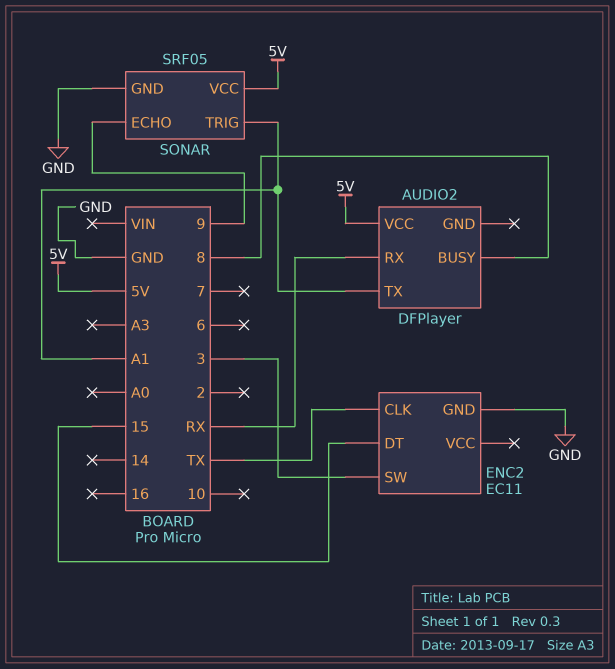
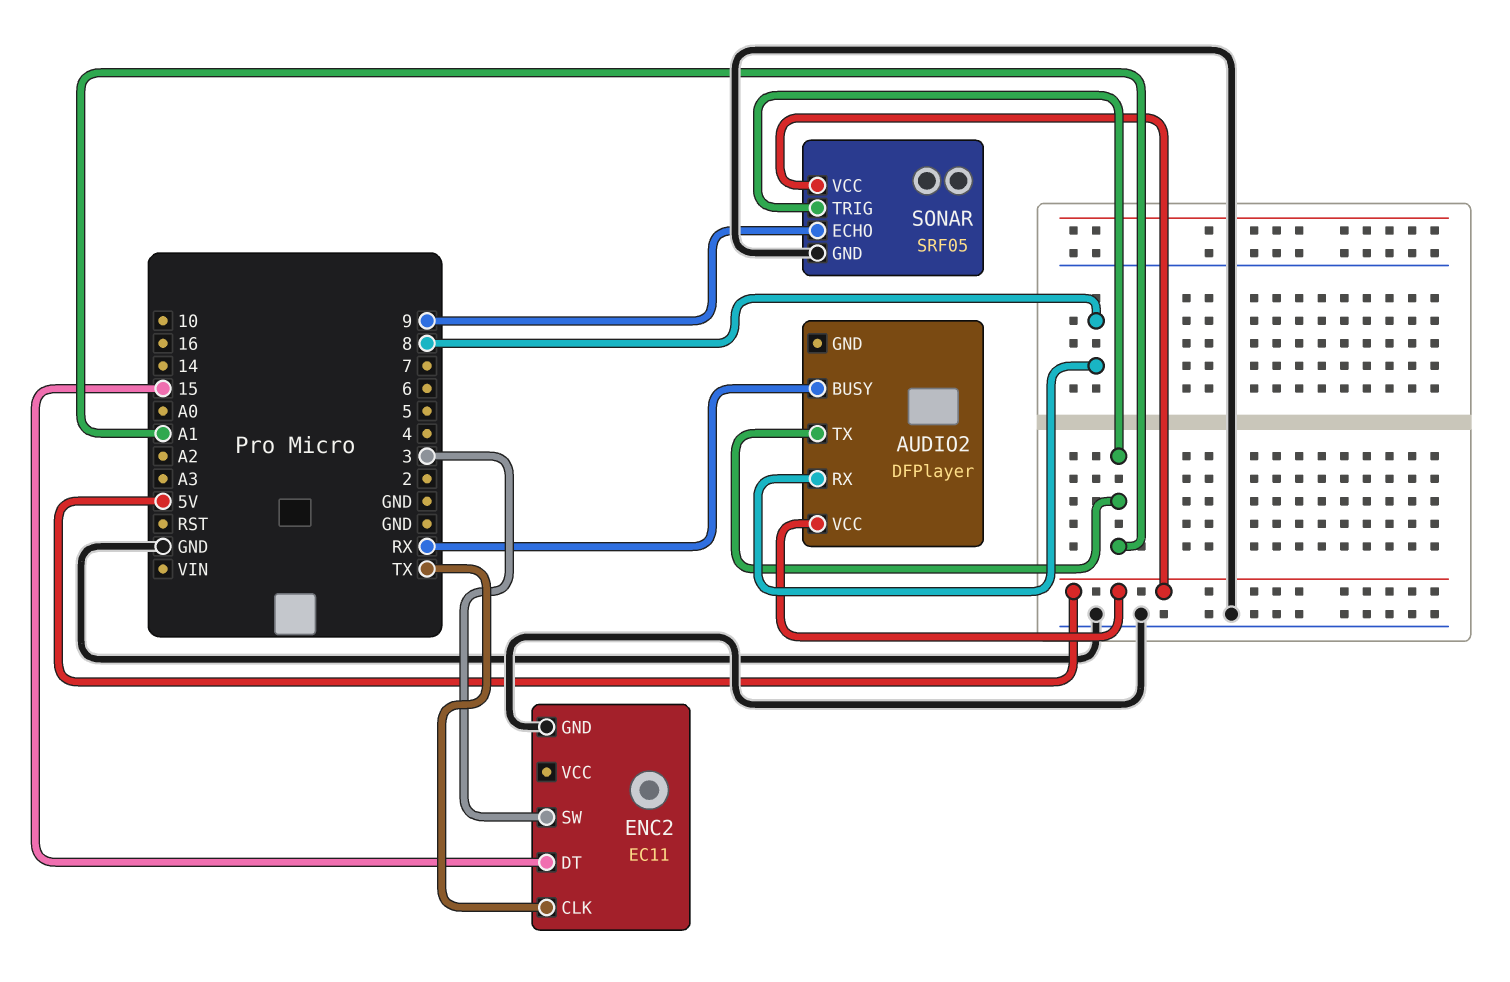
AUDIO2 pin BUSY: 8 -> RX
AUDIO2 pin RX: RX -> 8

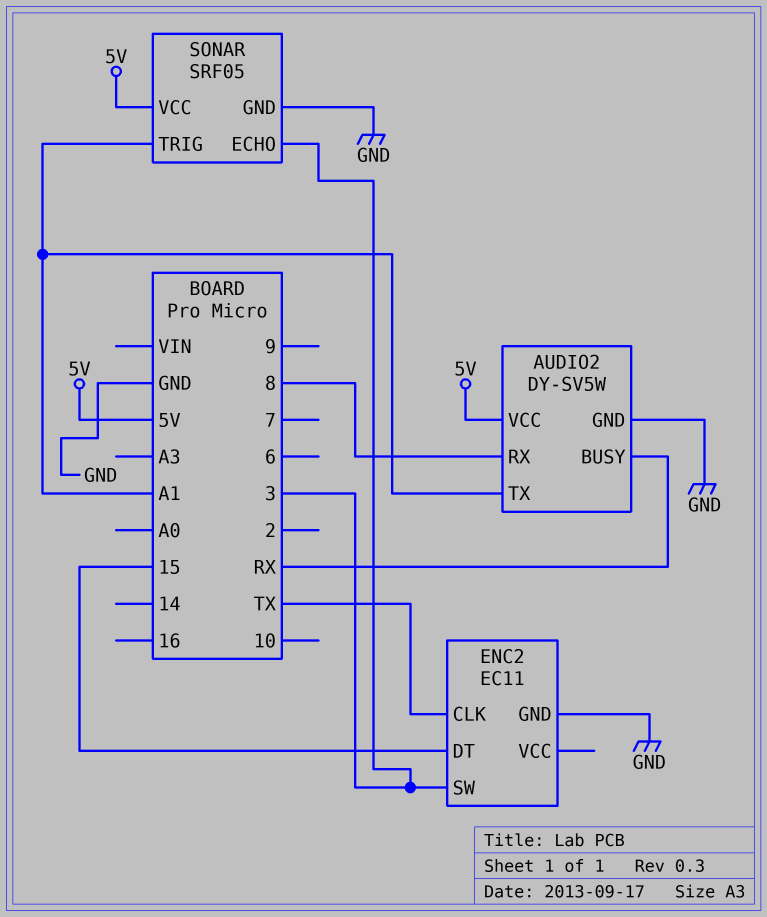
AUDIO2: DFPlayer -> DY-SV5W
AUDIO2 pin GND: none -> GND
SONAR pin ECHO: 9 -> 3

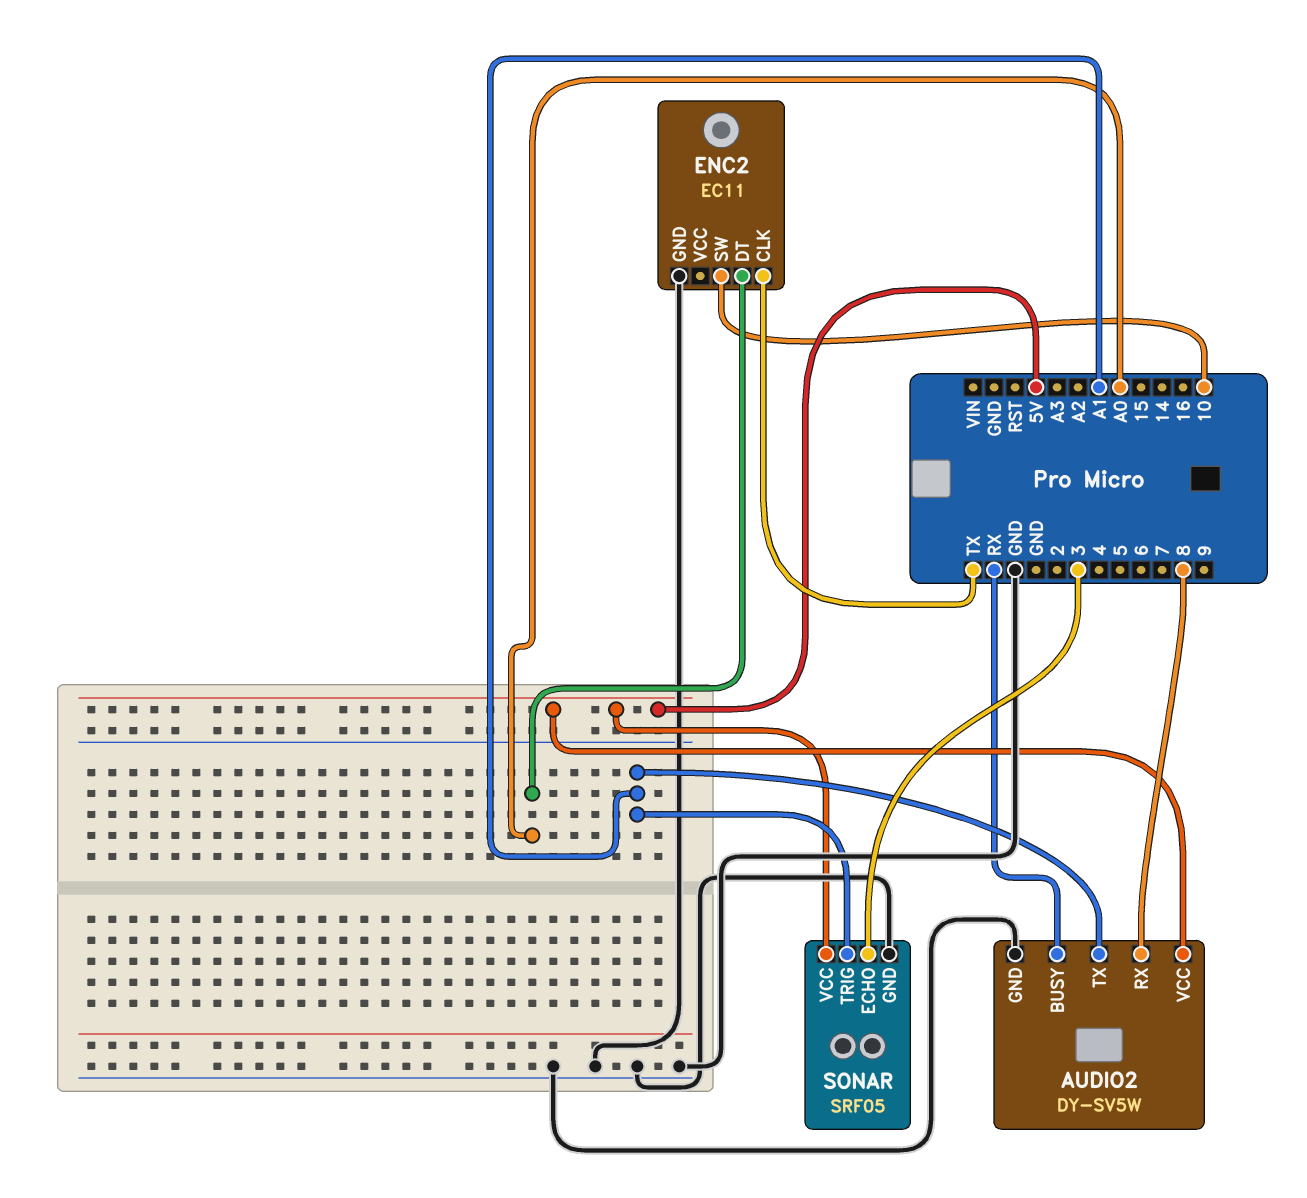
ENC2 pin DT: 15 -> A0
ENC2 pin SW: 3 -> 10

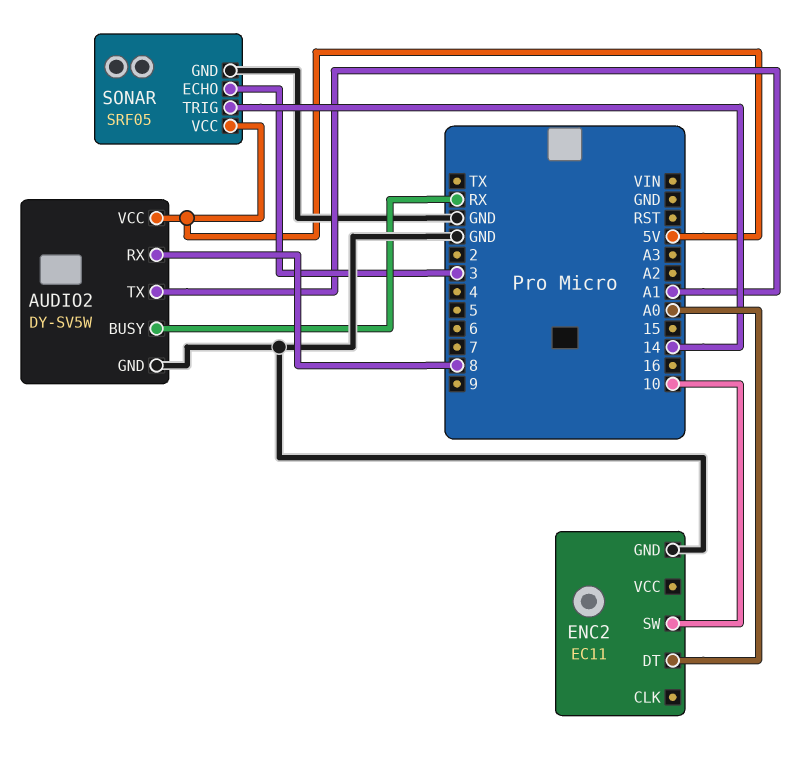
ENC2 pin CLK: TX -> none
SONAR pin TRIG: A1 -> 14

